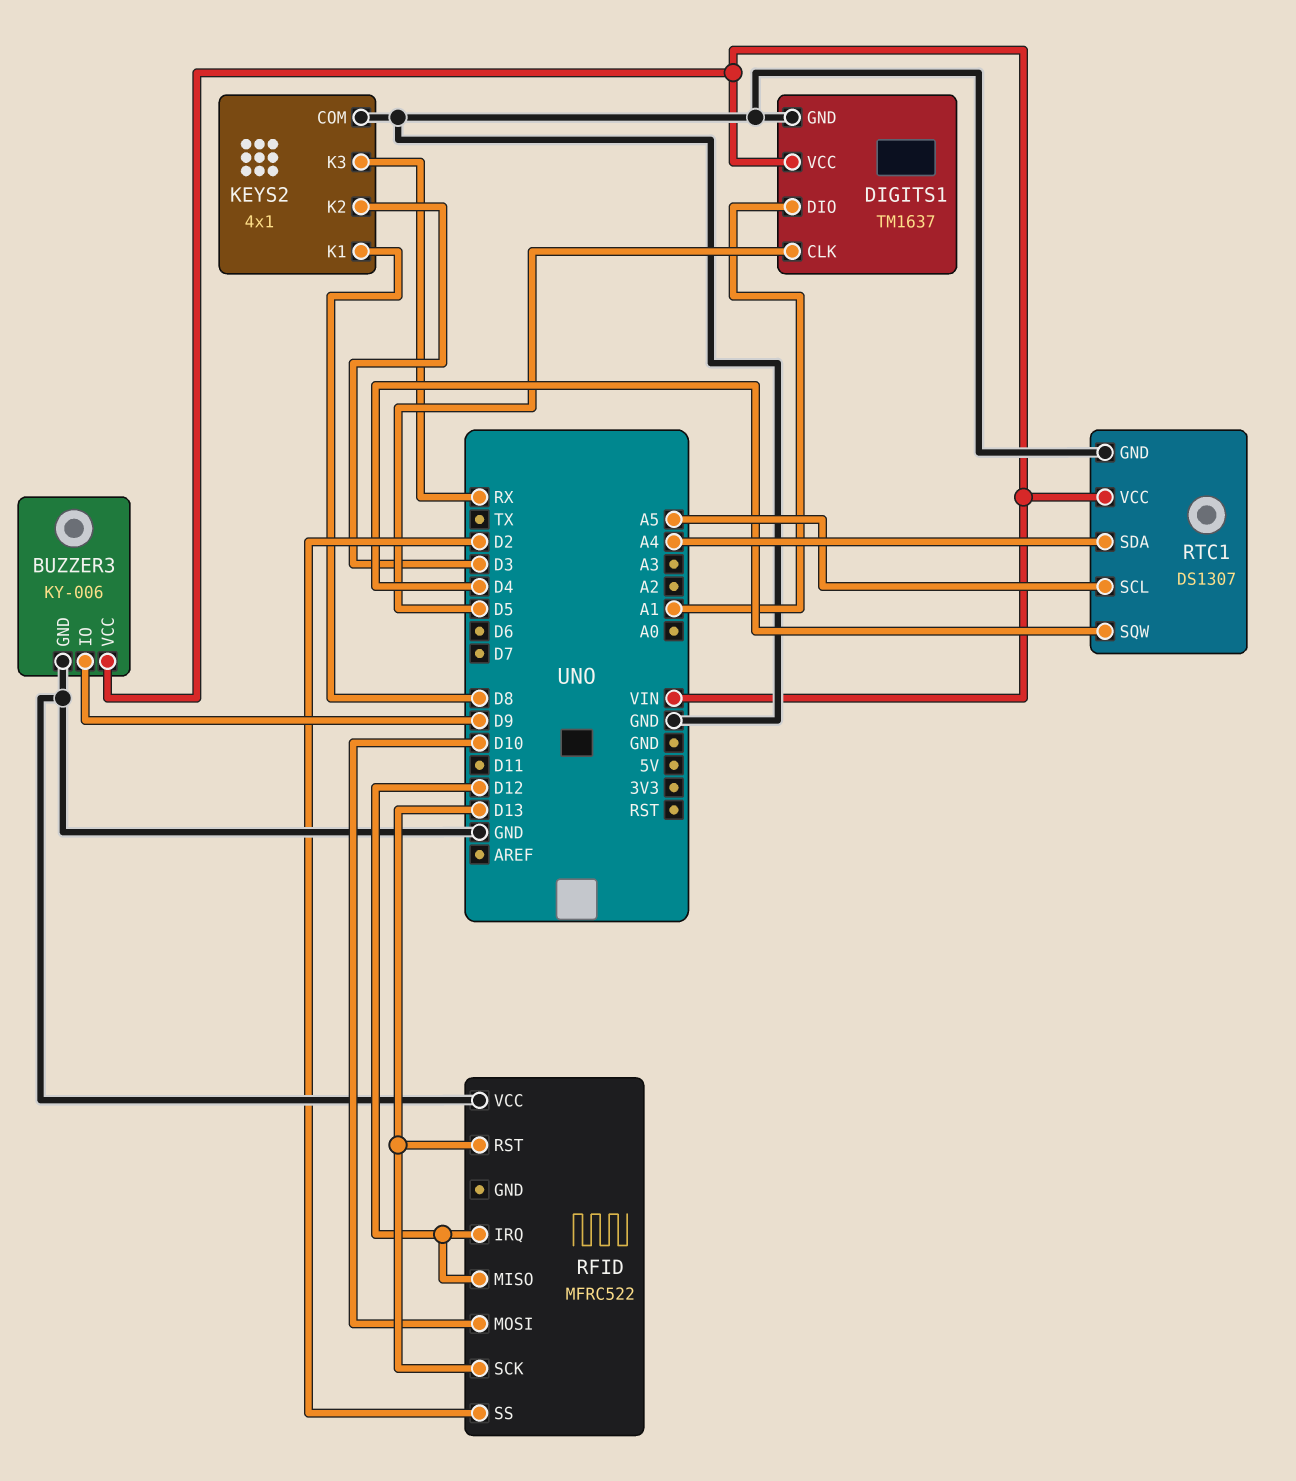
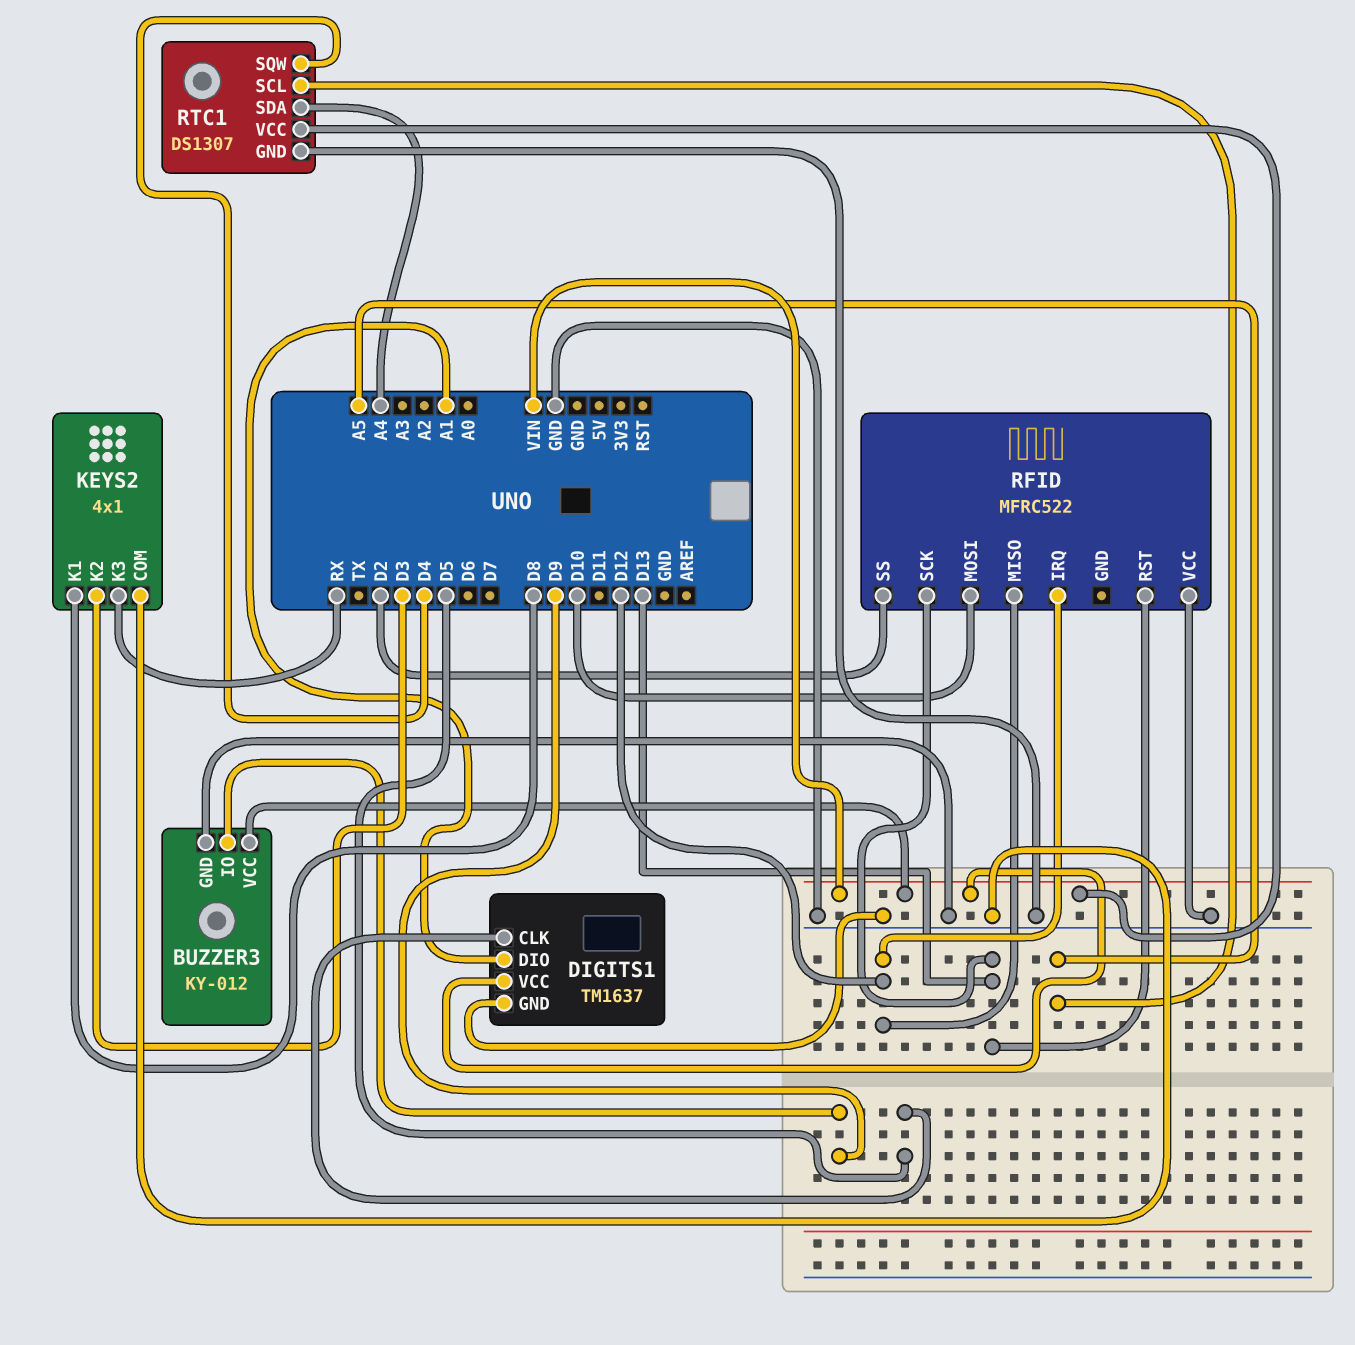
BUZZER3: KY-006 -> KY-012

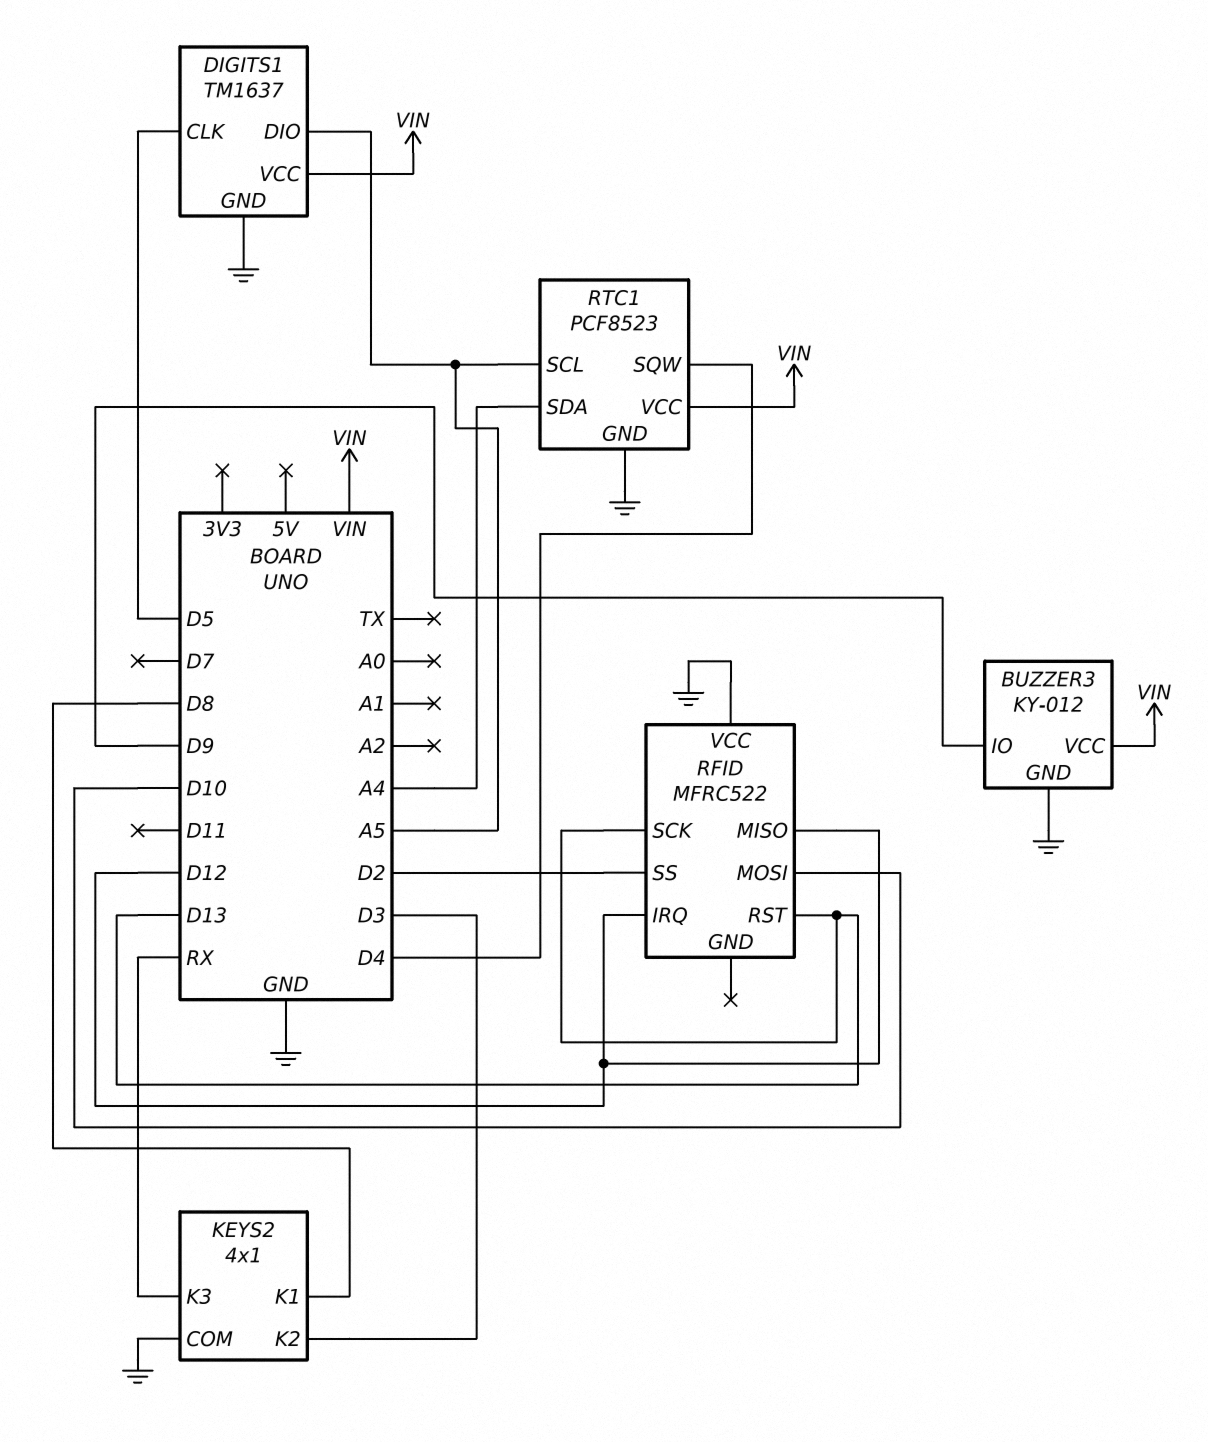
DIGITS1 pin DIO: A1 -> A5
RTC1: DS1307 -> PCF8523

